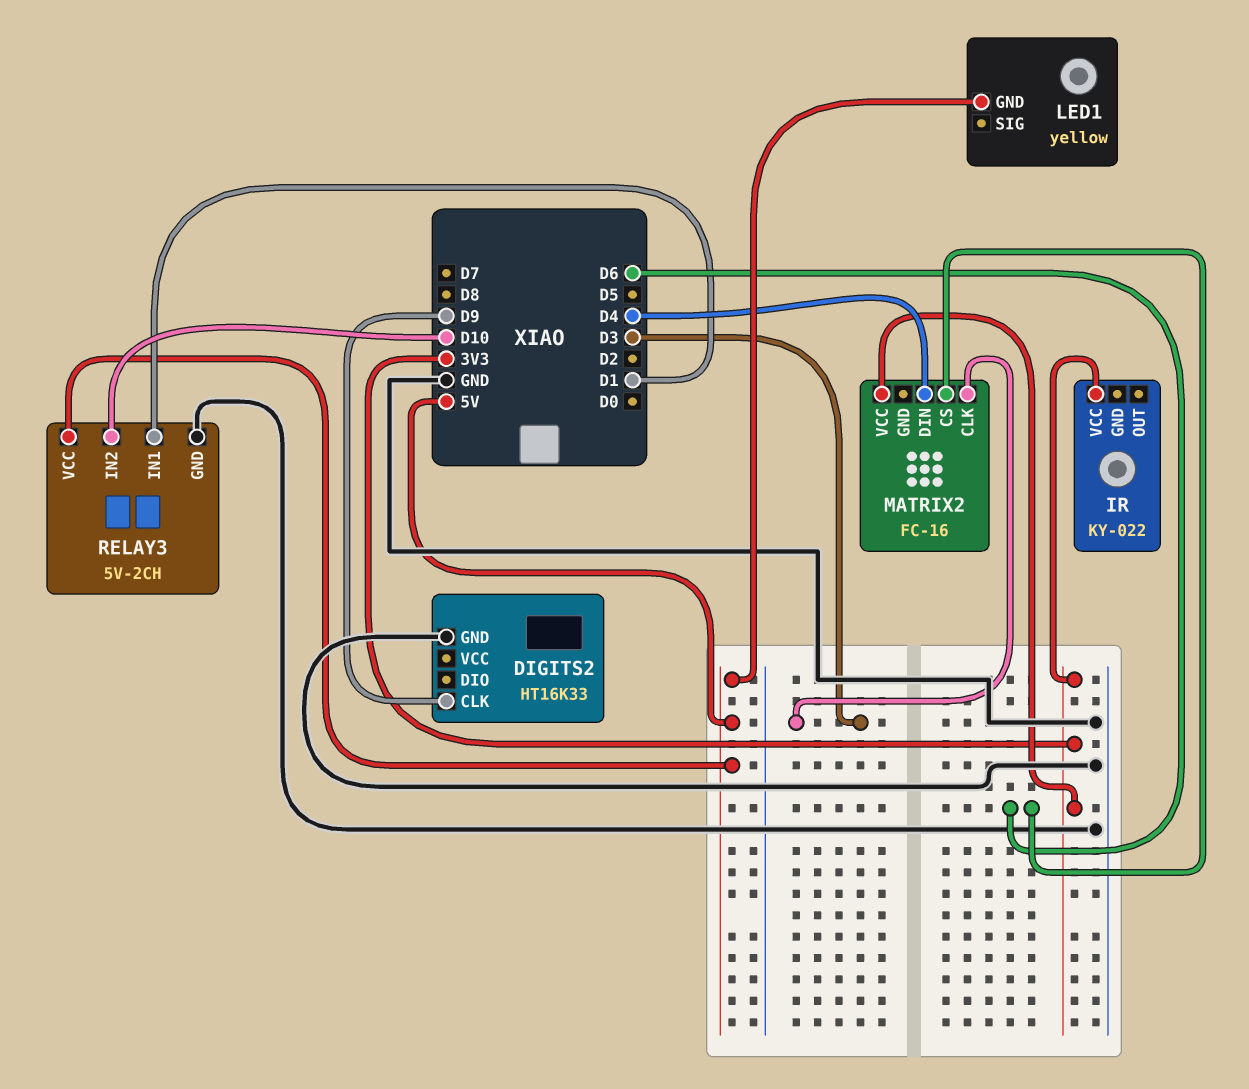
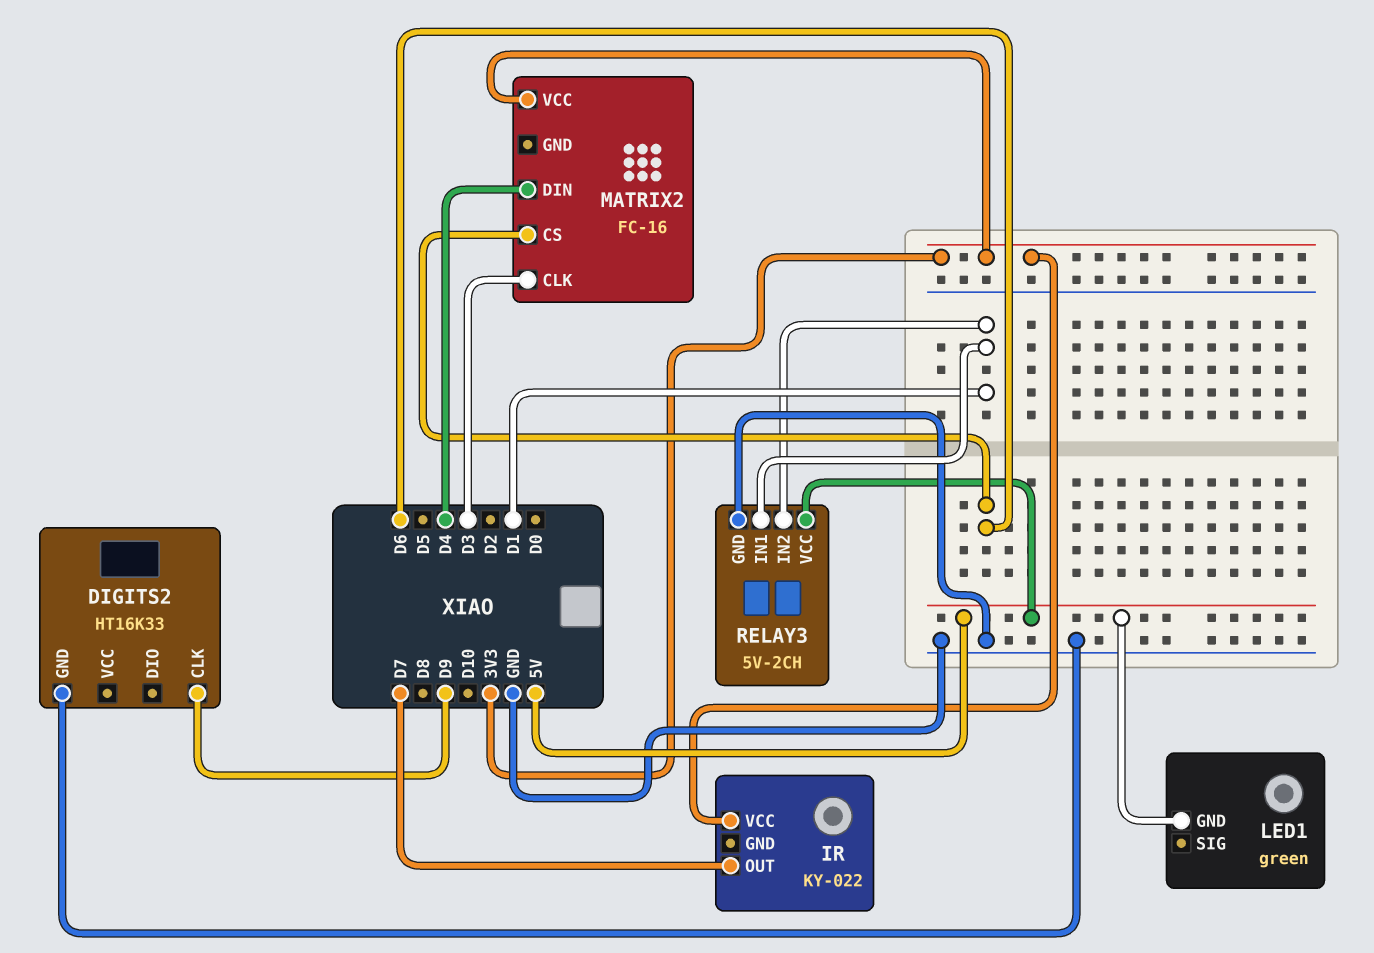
IR pin OUT: none -> D7
LED1: yellow -> green
RELAY3 pin IN2: D10 -> D1

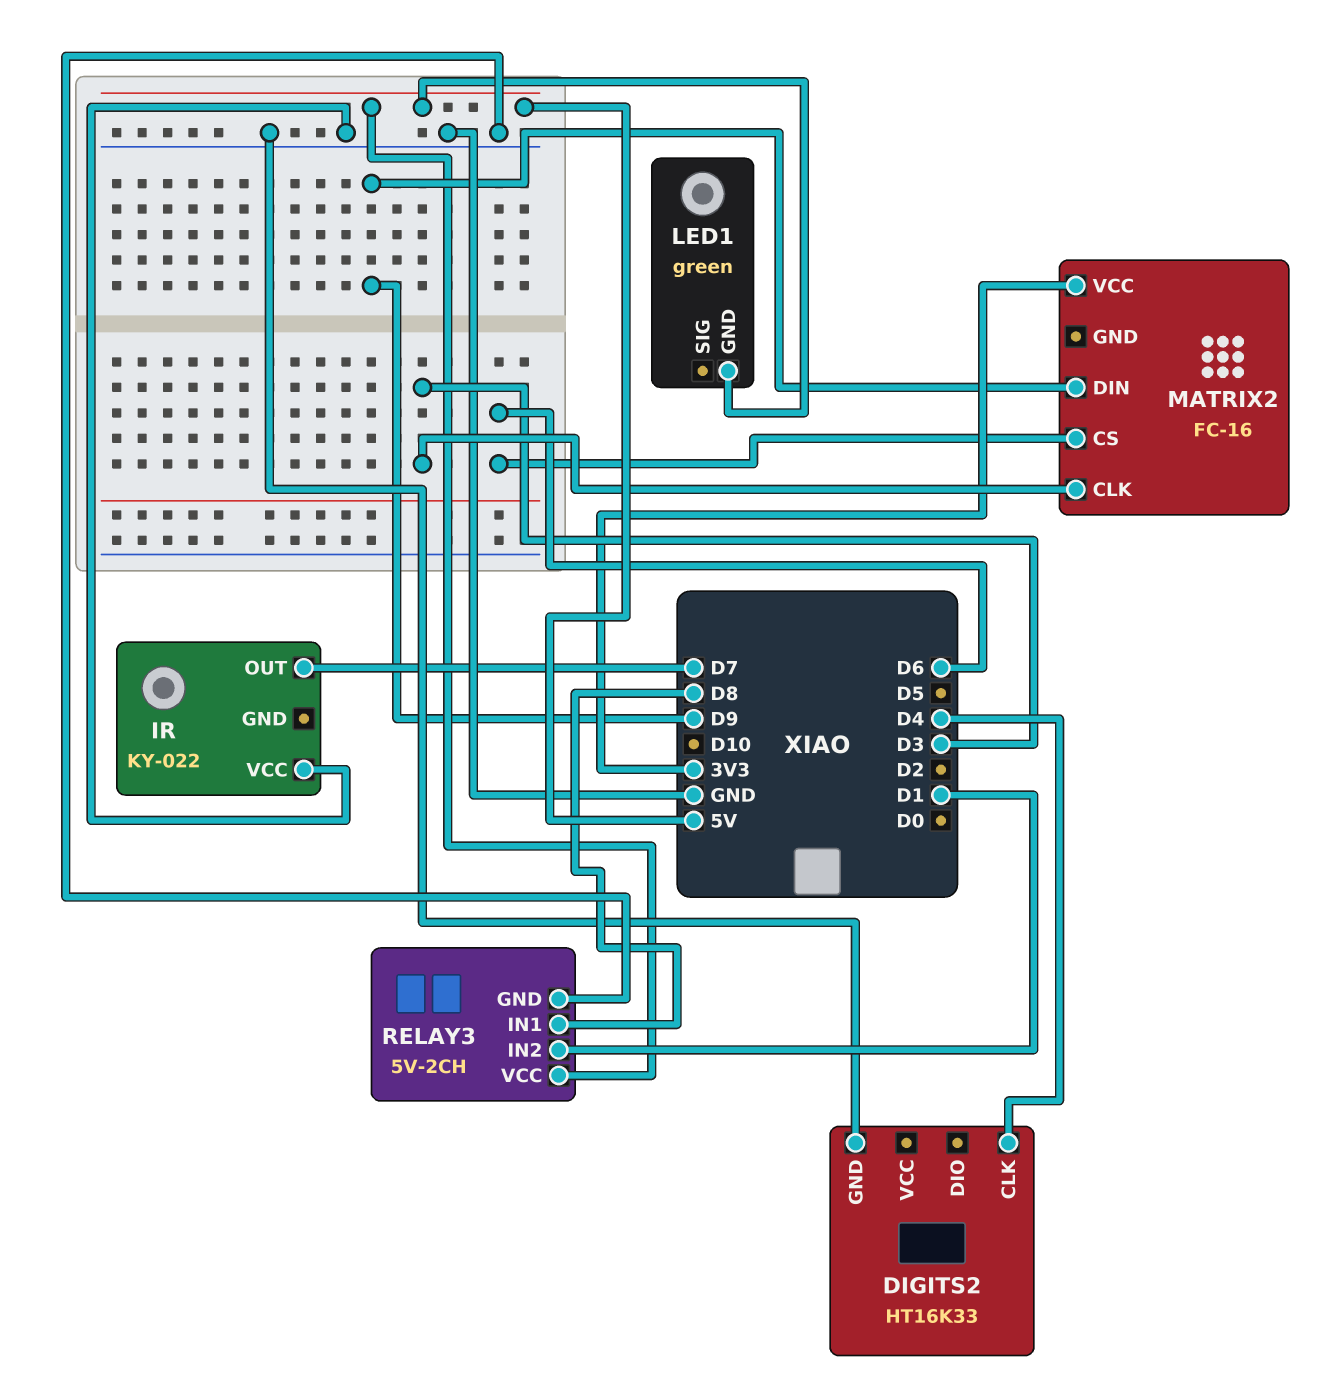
DIGITS2 pin CLK: D9 -> D4
IR pin VCC: 3V3 -> GND
MATRIX2 pin DIN: D4 -> D9
RELAY3 pin IN1: D1 -> D8

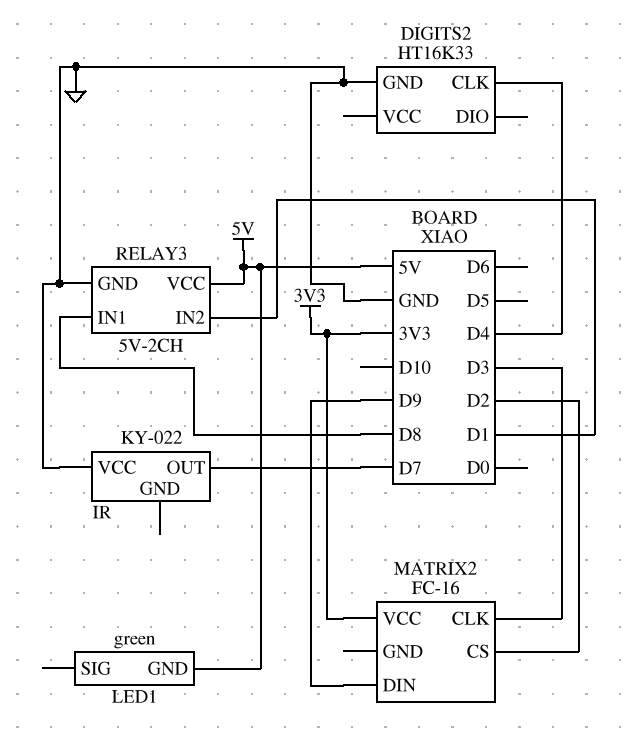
MATRIX2 pin CS: D6 -> D2

